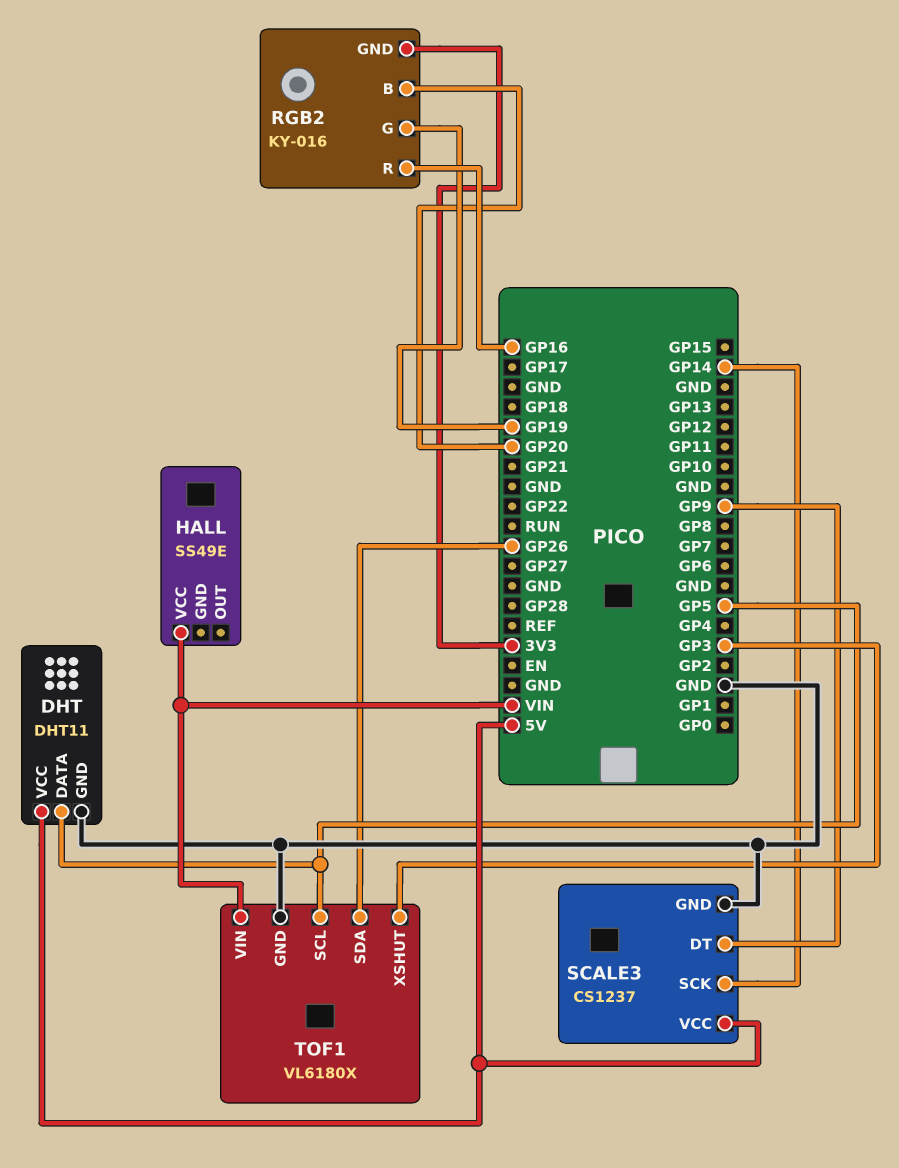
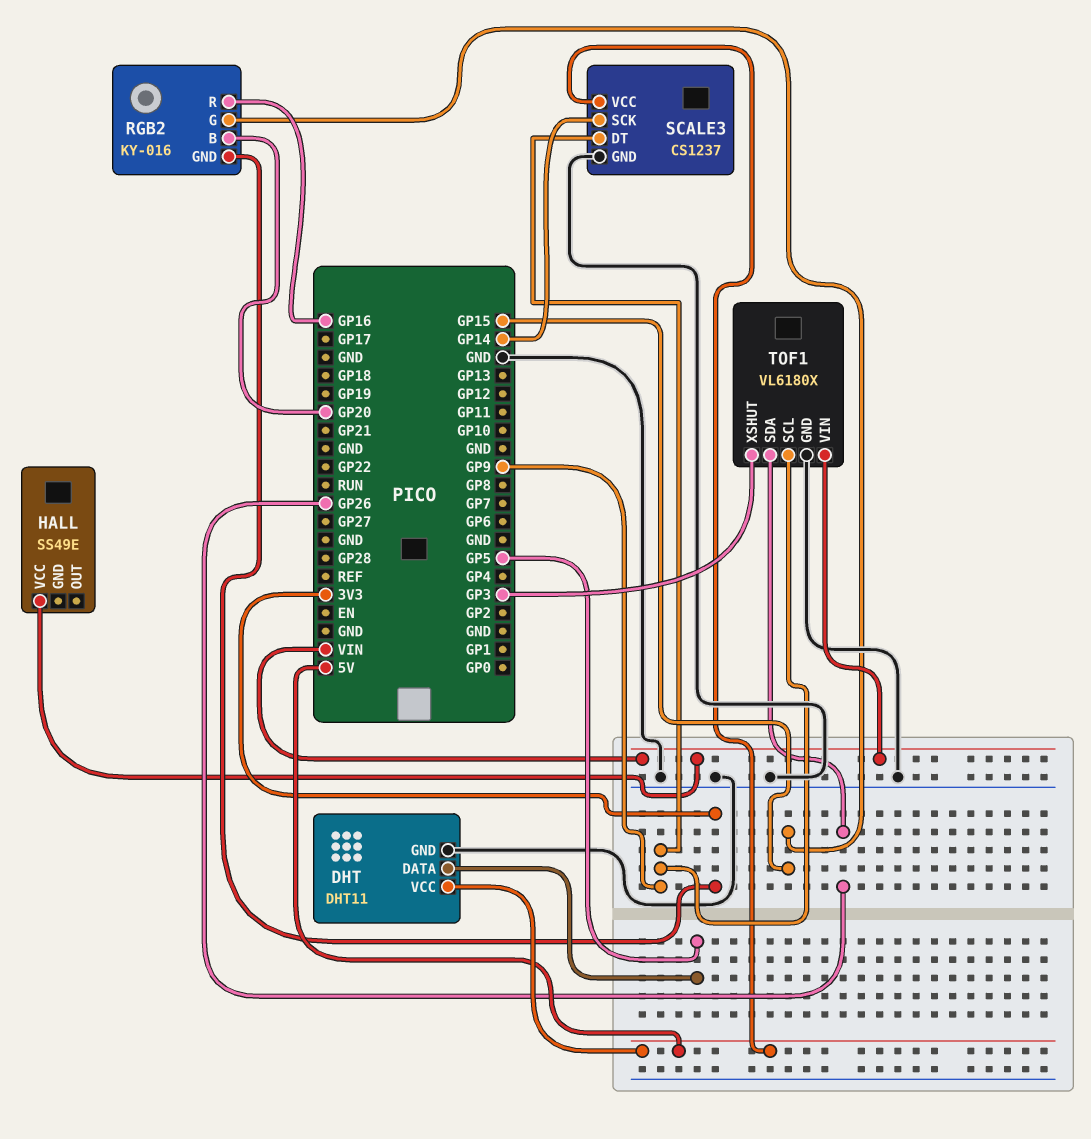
RGB2 pin G: GP19 -> GP15
TOF1 pin SCL: GP5 -> GP9

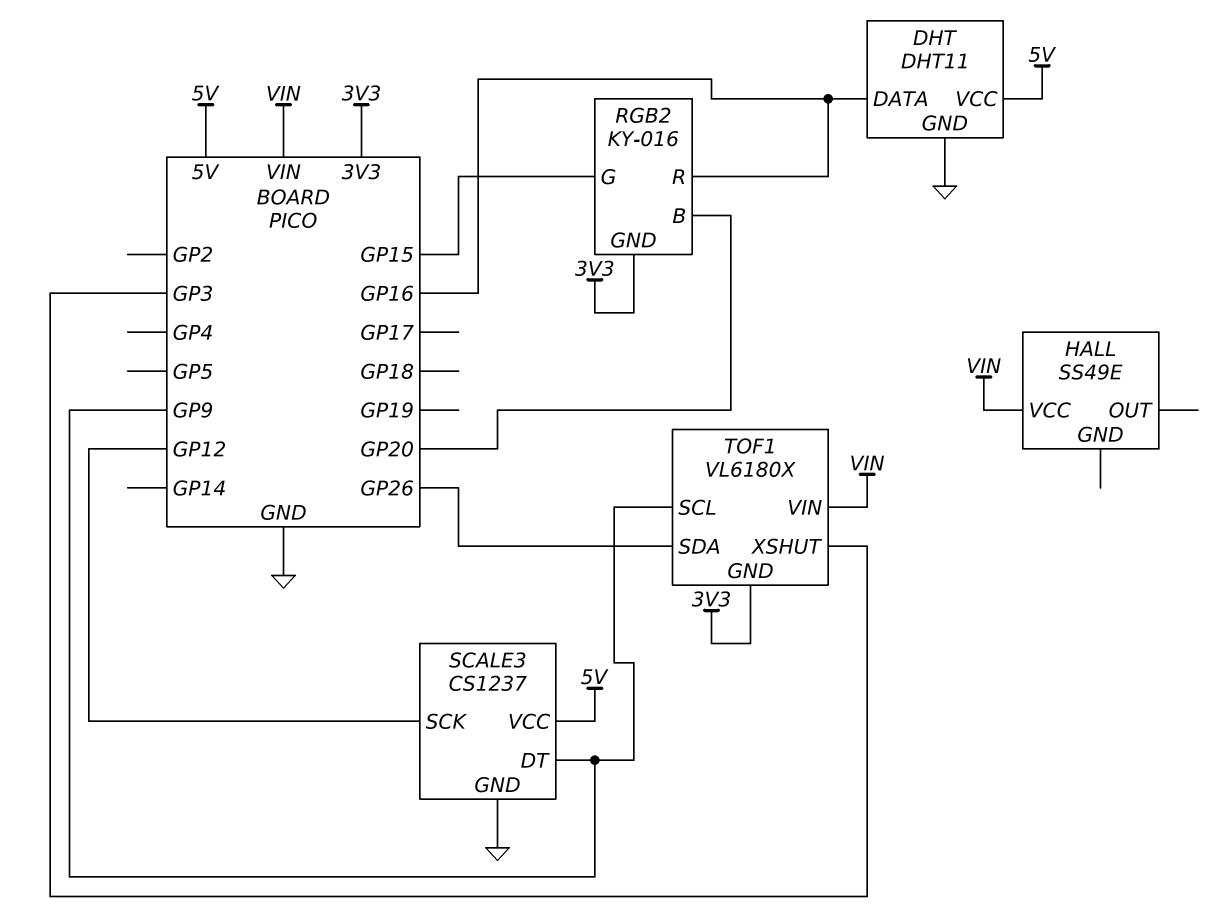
DHT pin DATA: GP5 -> GP16
SCALE3 pin SCK: GP14 -> GP12
TOF1 pin GND: GND -> 3V3

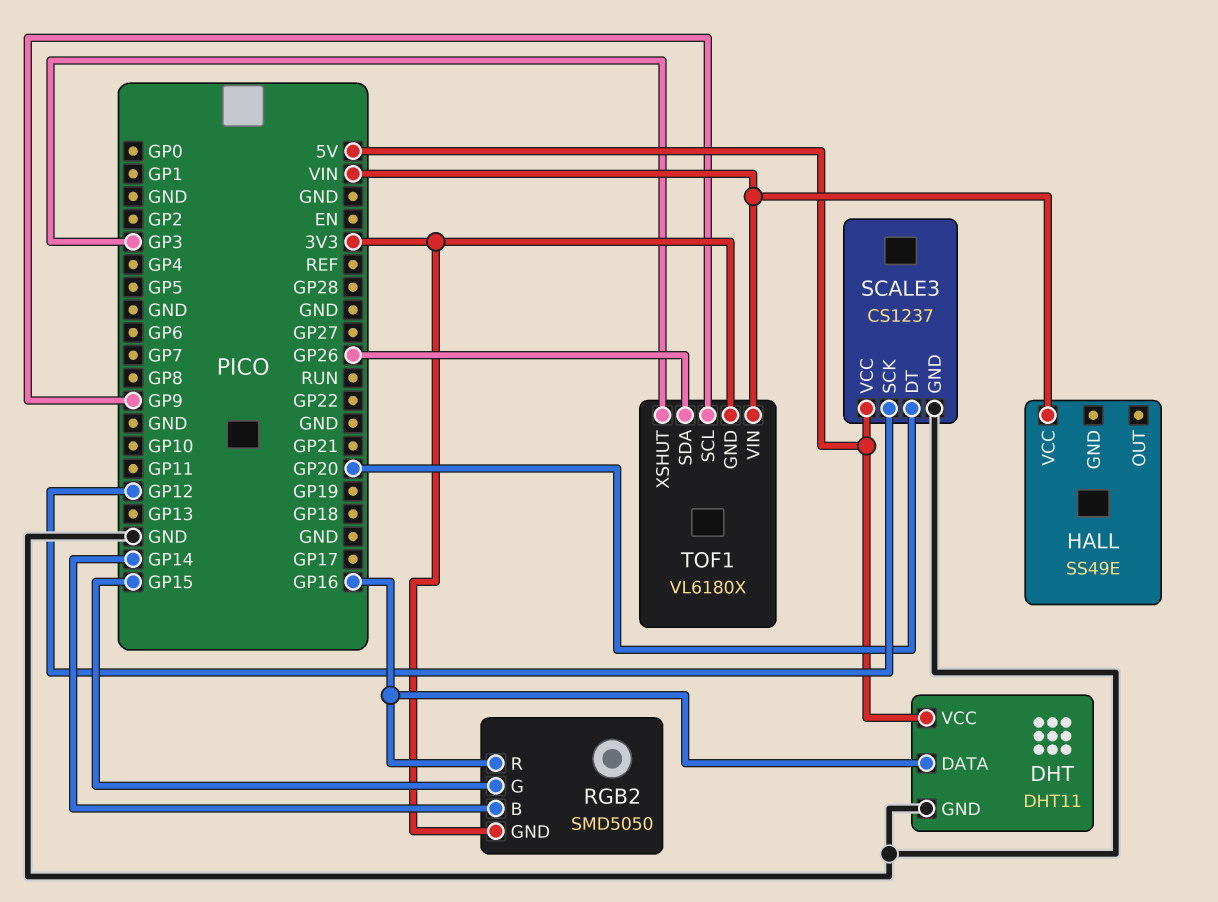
RGB2: KY-016 -> SMD5050
RGB2 pin B: GP20 -> GP14
SCALE3 pin DT: GP9 -> GP20

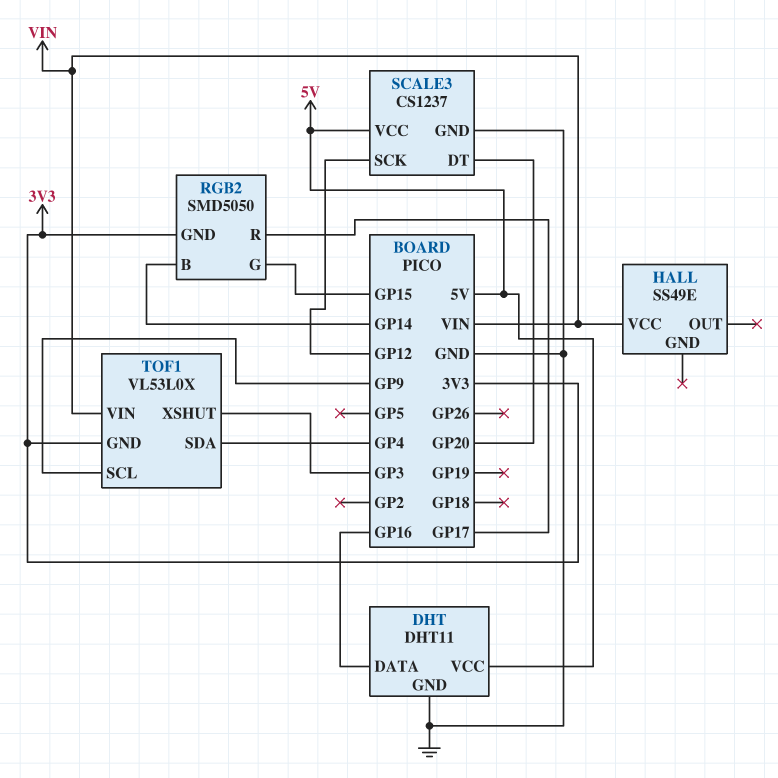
RGB2 pin R: GP16 -> GP17
TOF1: VL6180X -> VL53L0X
TOF1 pin SDA: GP26 -> GP4

